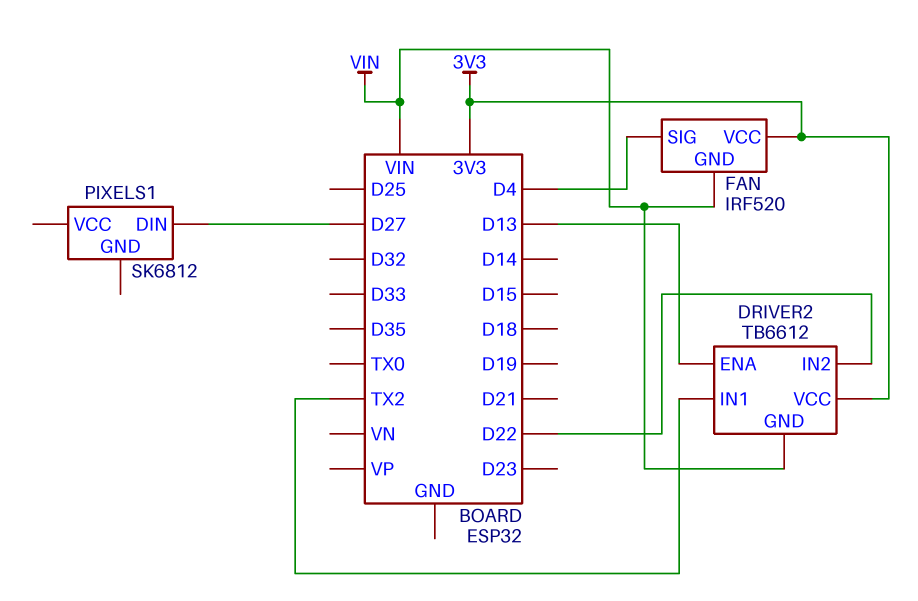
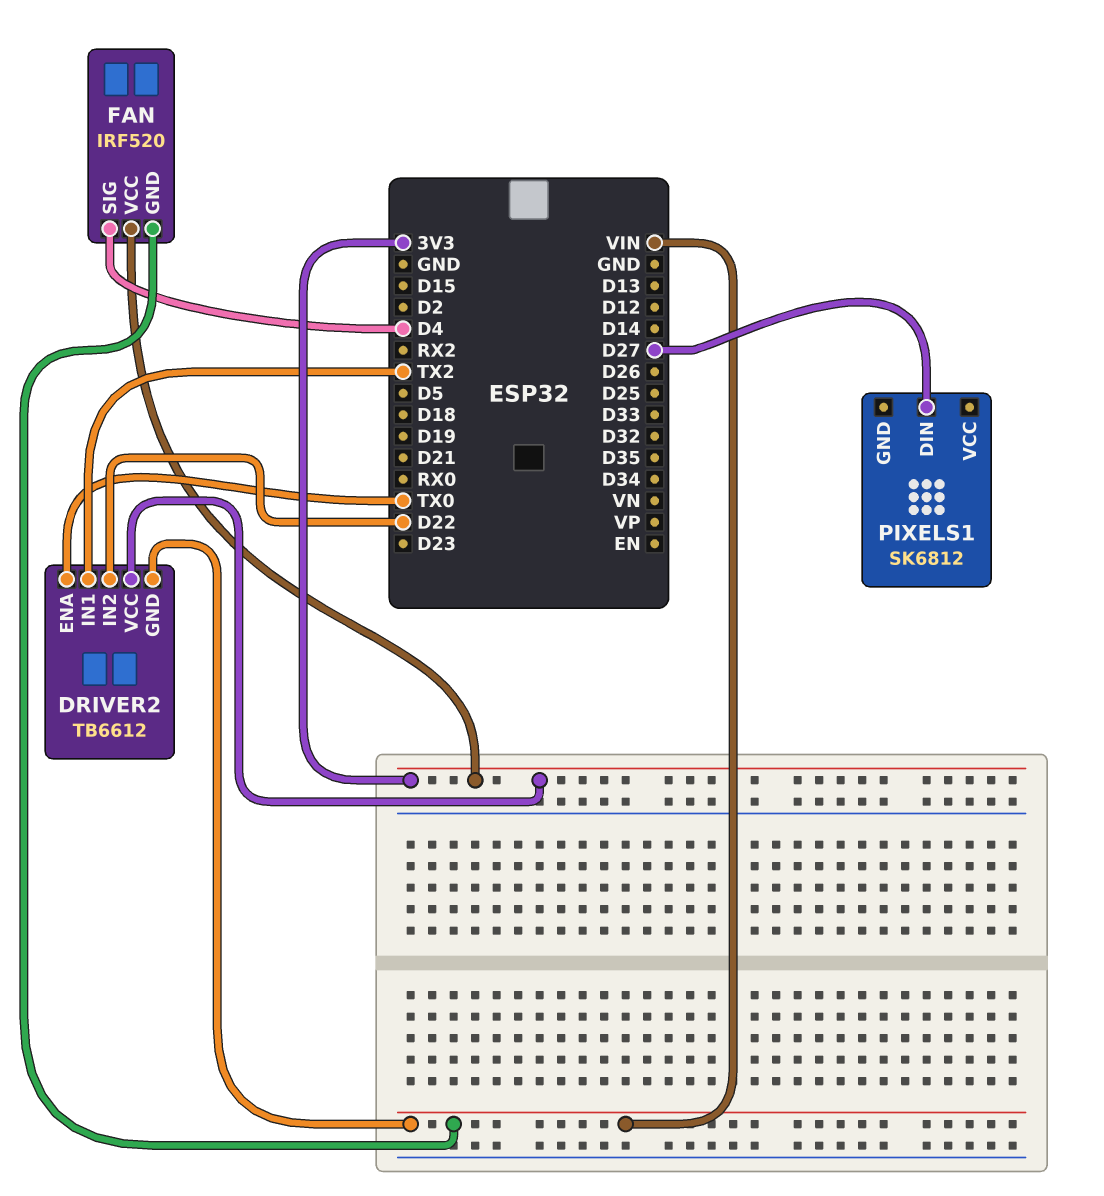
DRIVER2 pin ENA: D13 -> TX0

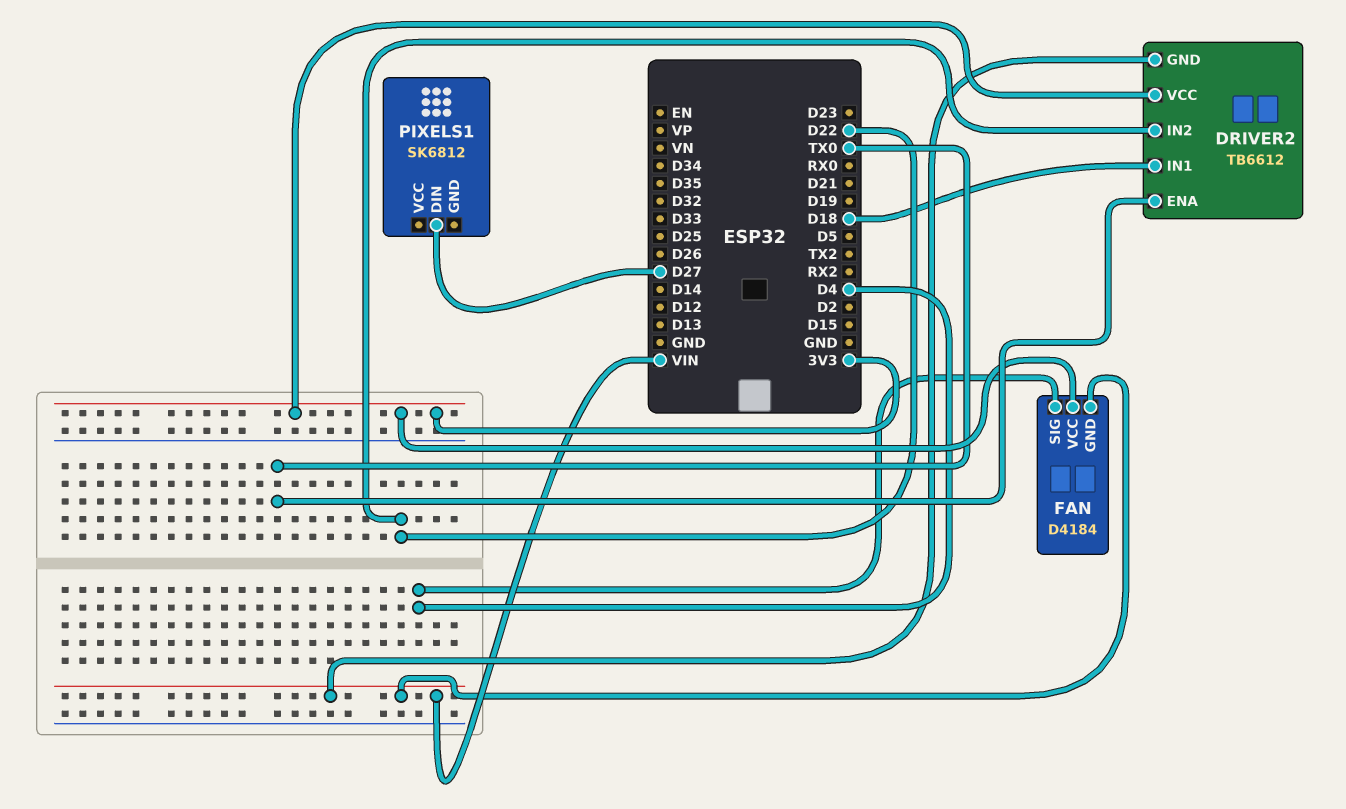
DRIVER2 pin IN1: TX2 -> D18
FAN: IRF520 -> D4184

